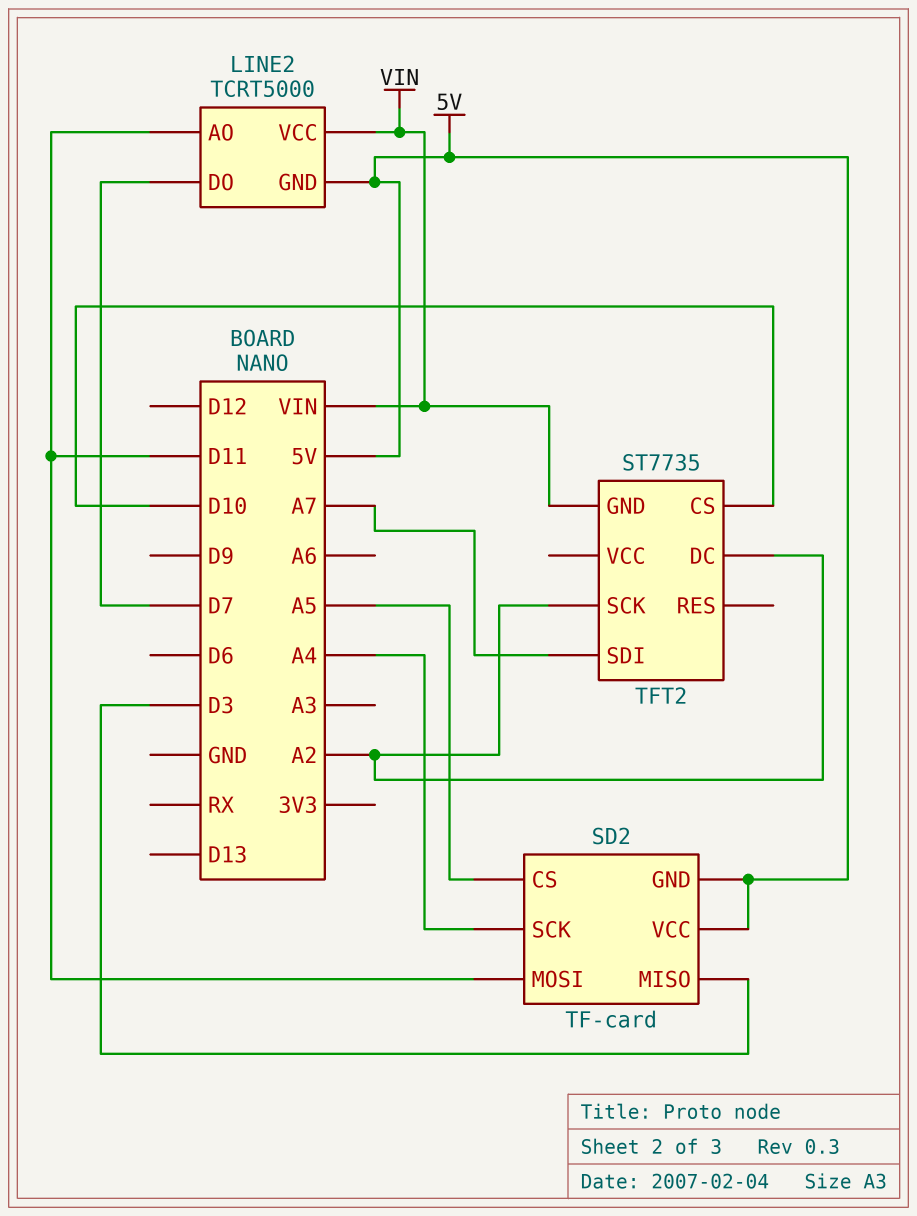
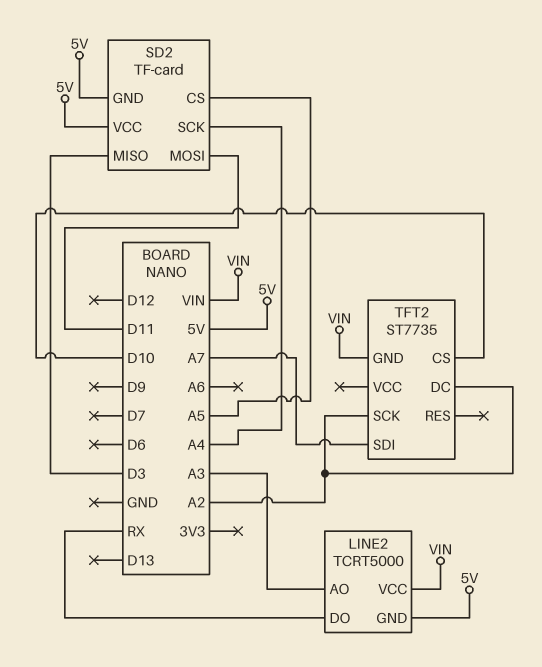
LINE2 pin AO: D11 -> A3
LINE2 pin DO: D7 -> RX

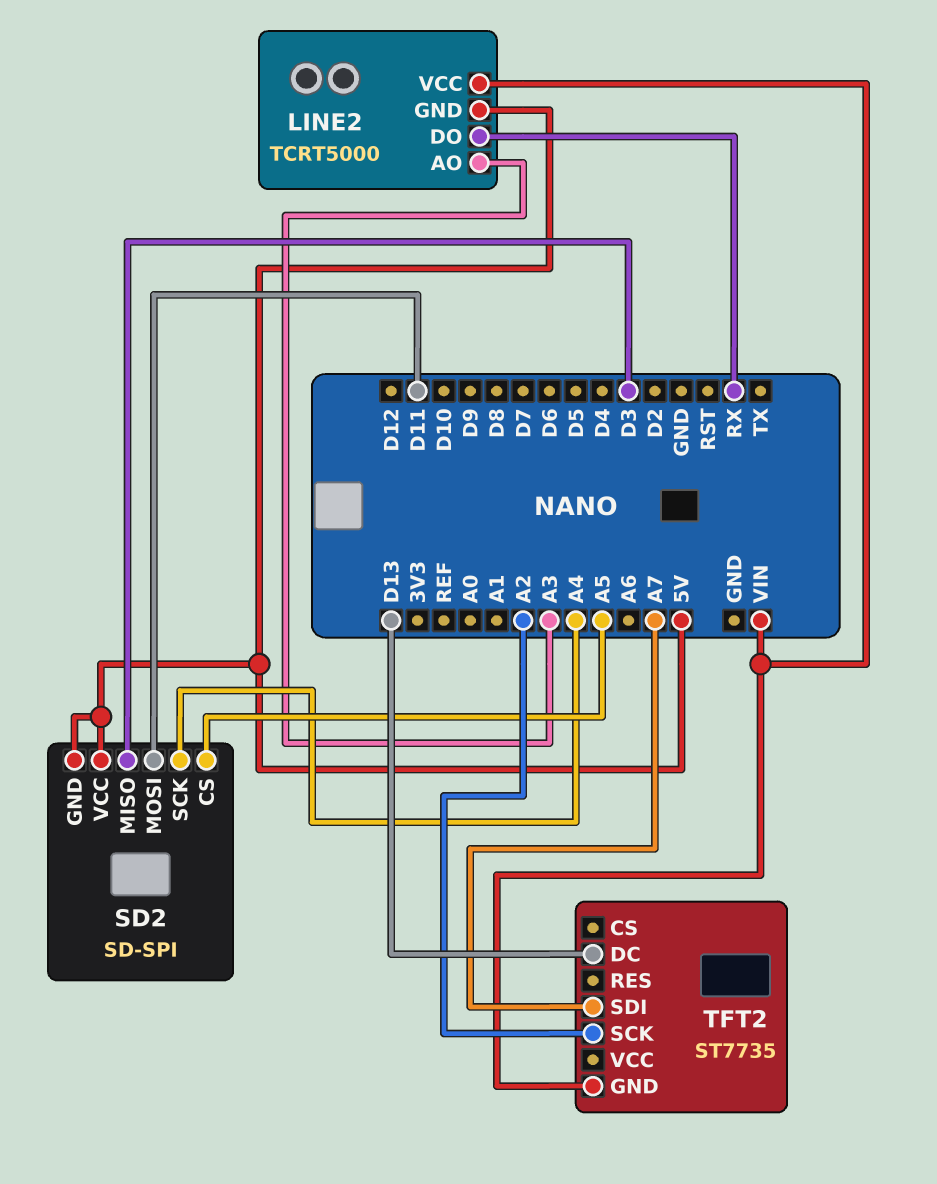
SD2: TF-card -> SD-SPI
TFT2 pin CS: D10 -> none
TFT2 pin DC: A2 -> D13

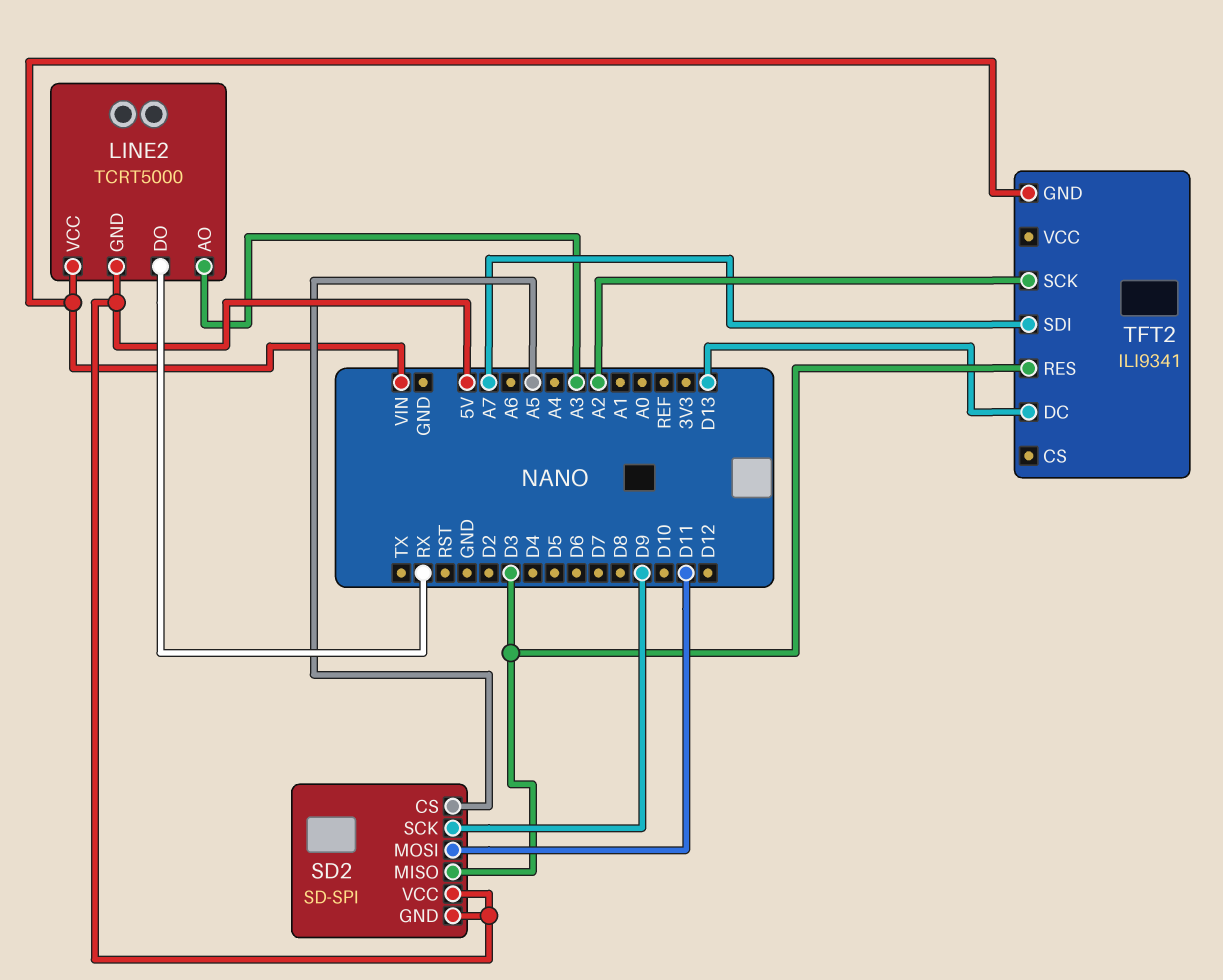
SD2 pin SCK: A4 -> D9
TFT2: ST7735 -> ILI9341
TFT2 pin RES: none -> D3

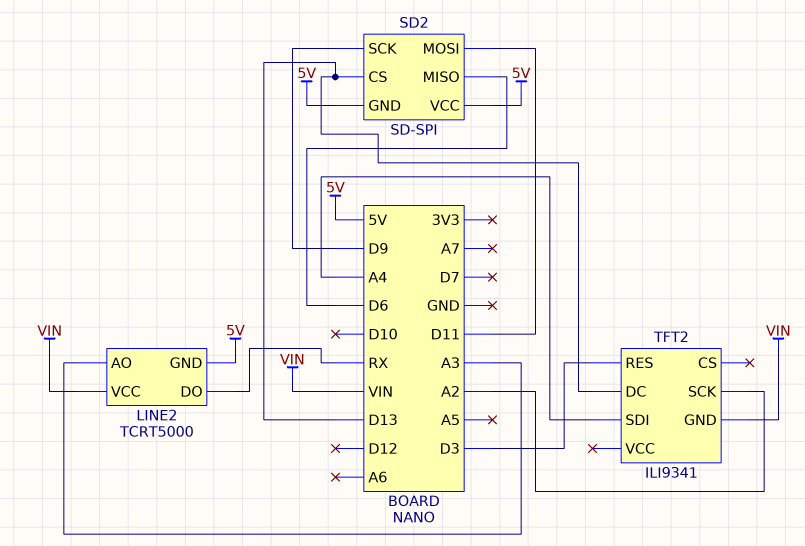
SD2 pin CS: A5 -> D13
SD2 pin MISO: D3 -> D6
TFT2 pin SDI: A7 -> A4

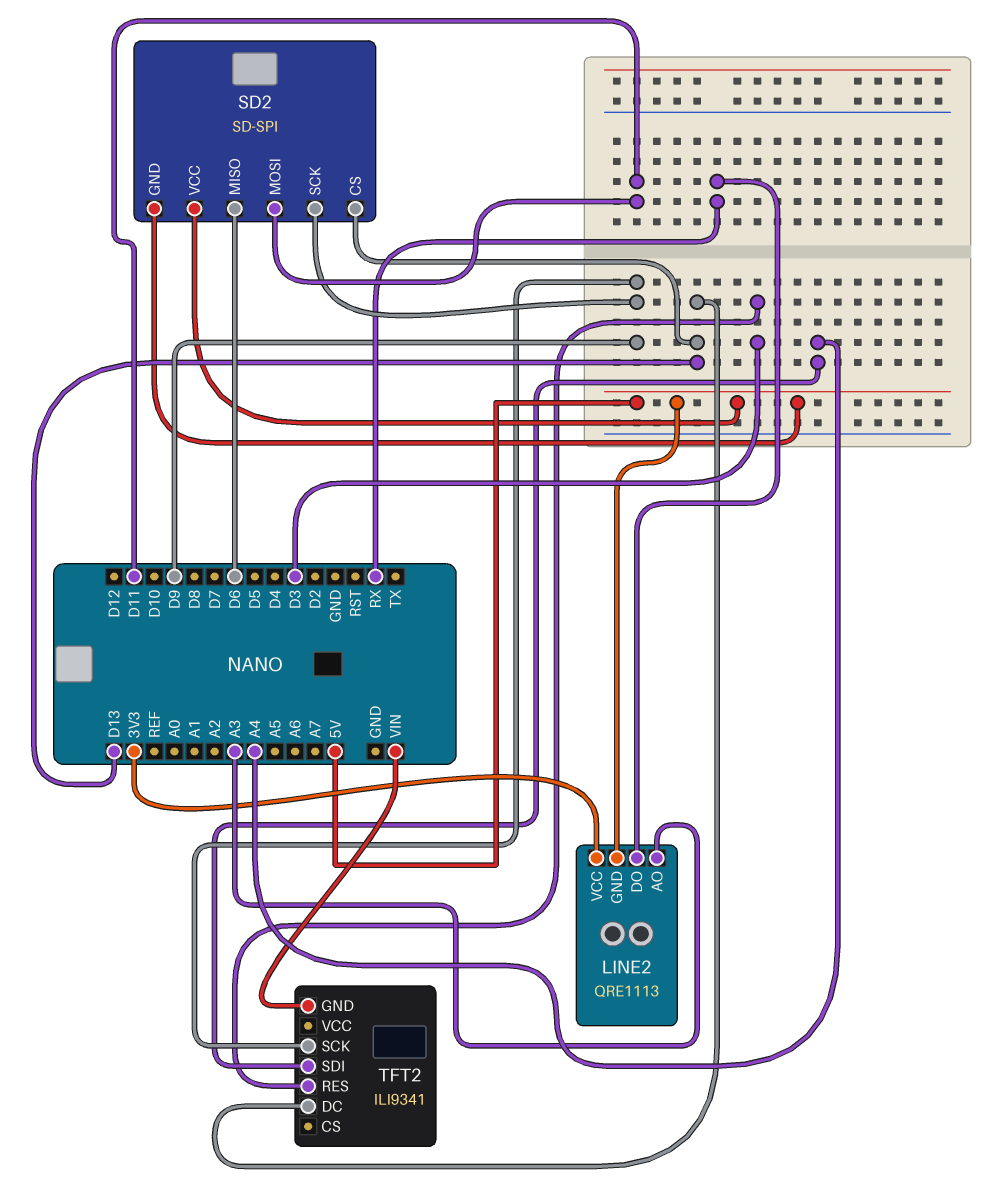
LINE2: TCRT5000 -> QRE1113
LINE2 pin VCC: VIN -> 3V3
TFT2 pin SCK: A2 -> D9

